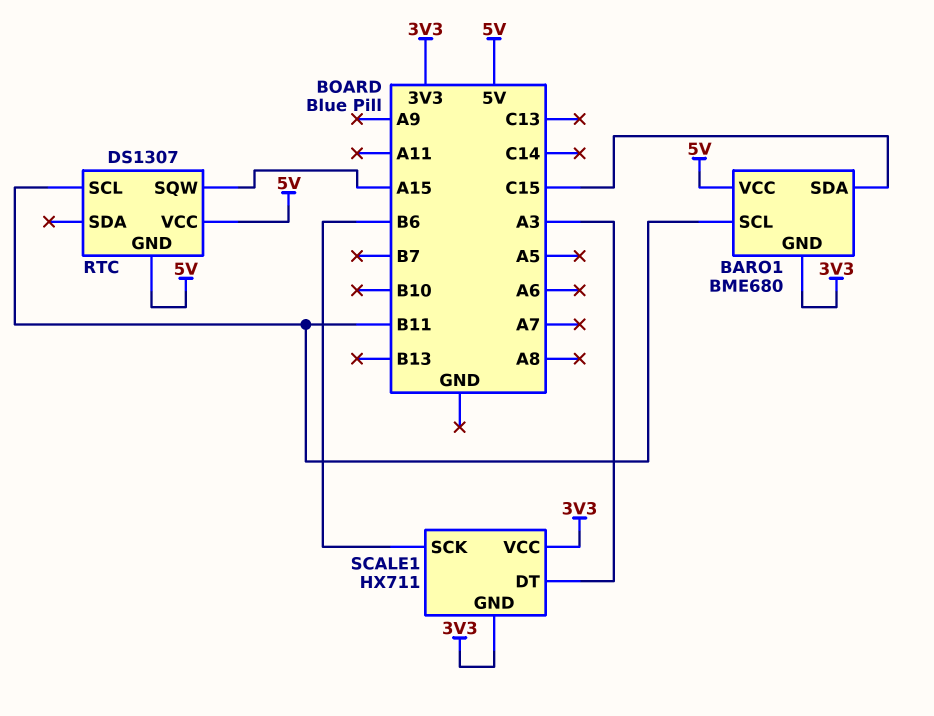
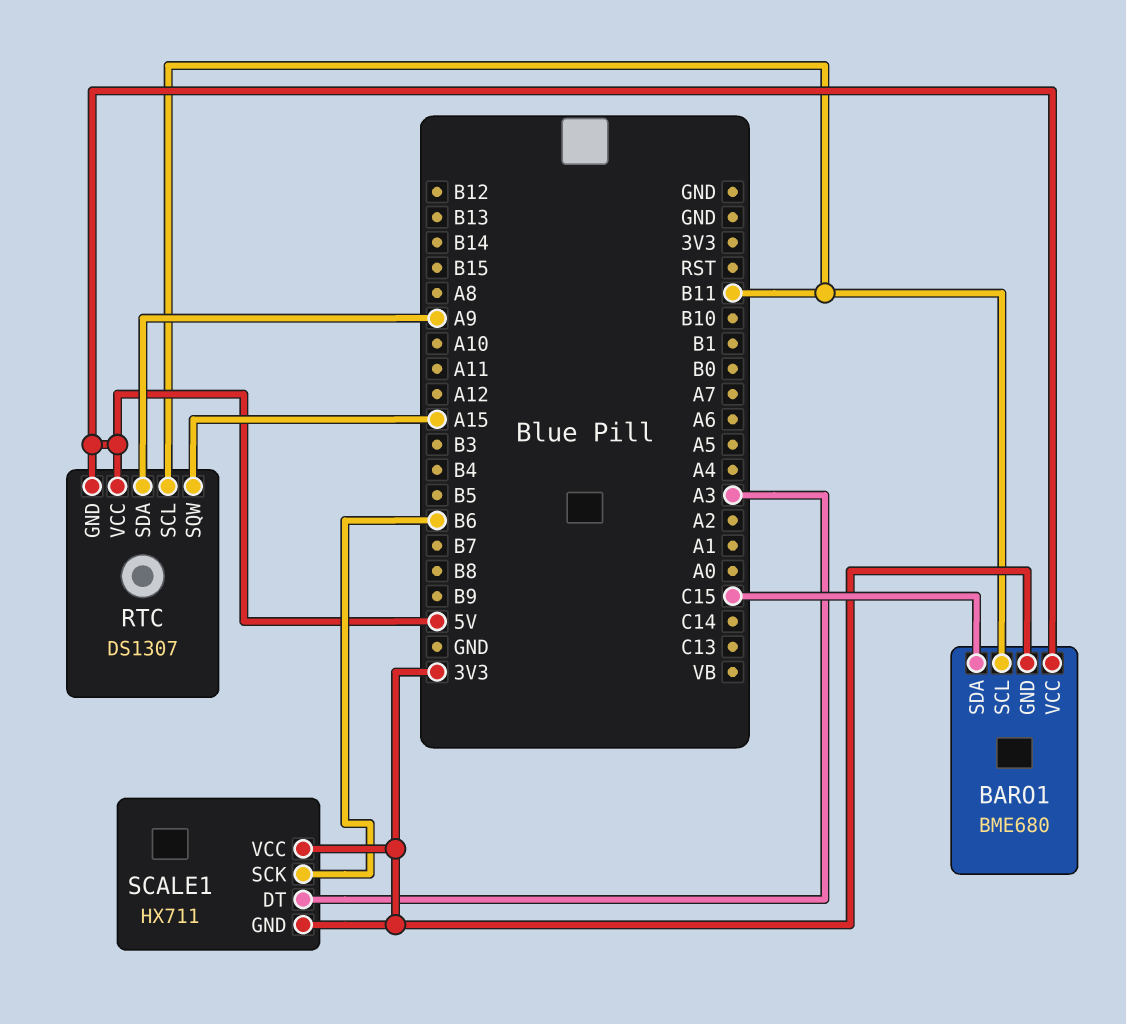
RTC pin SDA: none -> A9

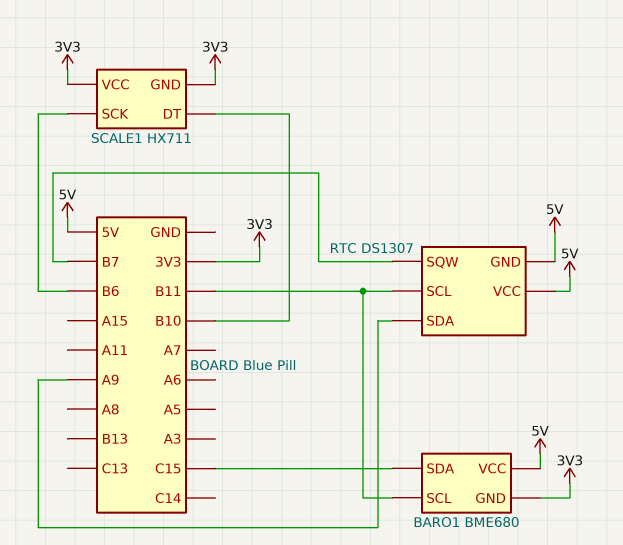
RTC pin SQW: A15 -> B7
SCALE1 pin DT: A3 -> B10

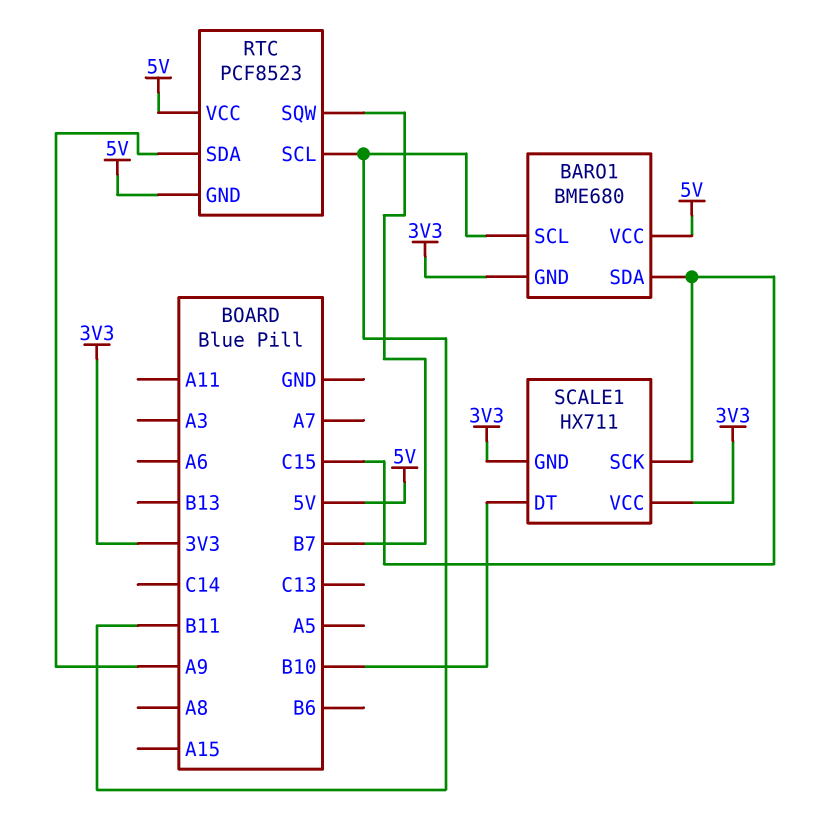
RTC: DS1307 -> PCF8523
SCALE1 pin SCK: B6 -> C15

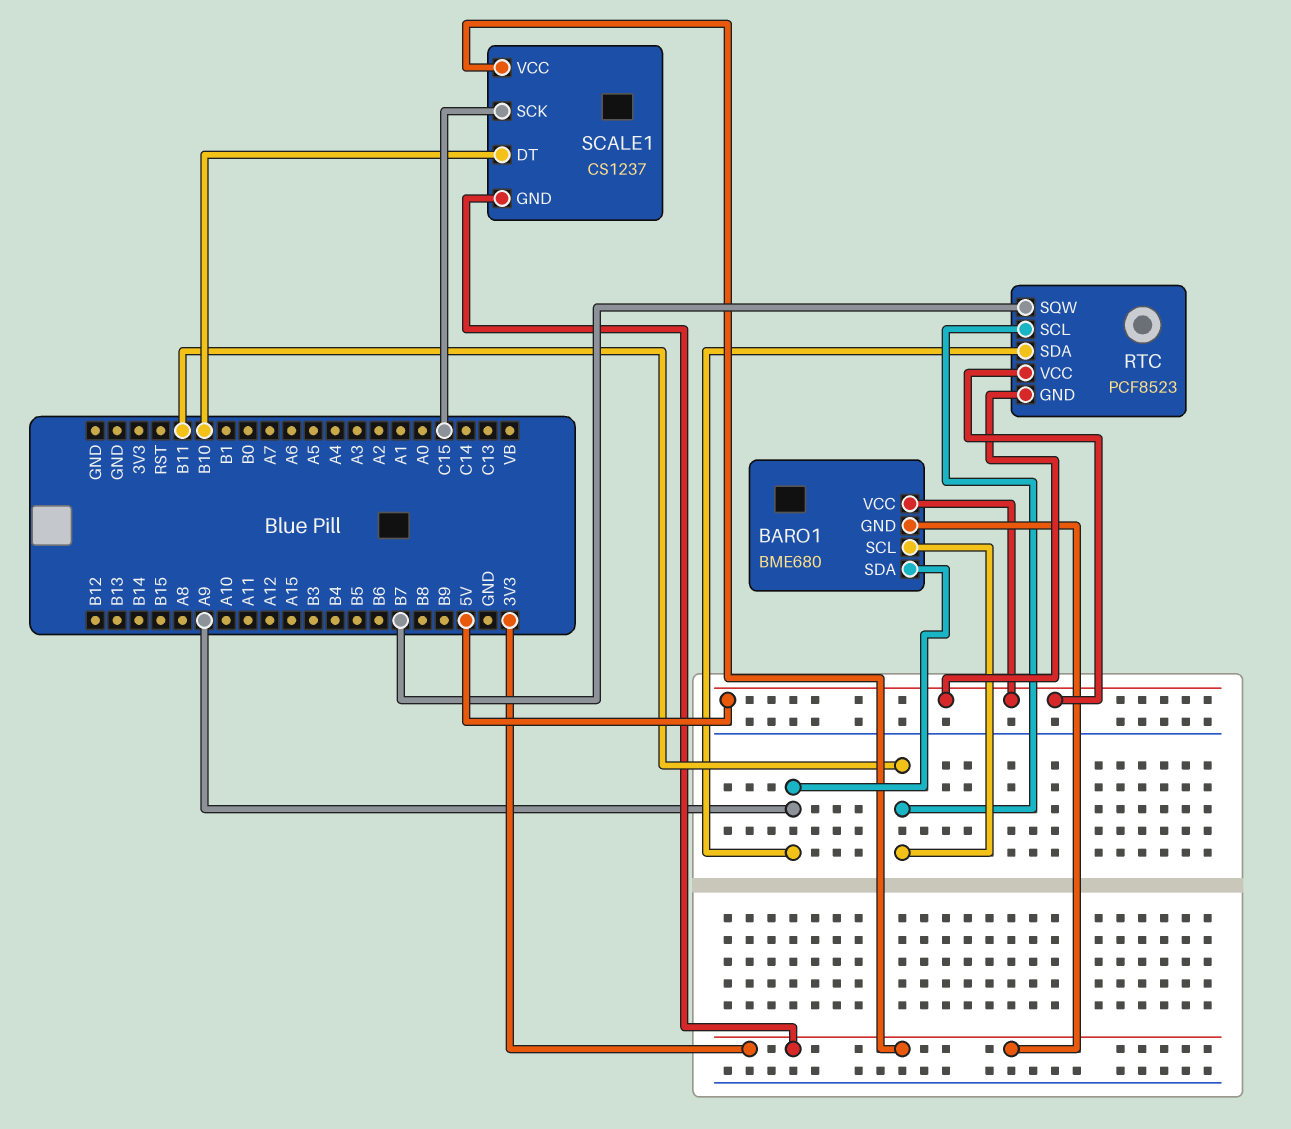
BARO1 pin SDA: C15 -> A9
SCALE1: HX711 -> CS1237

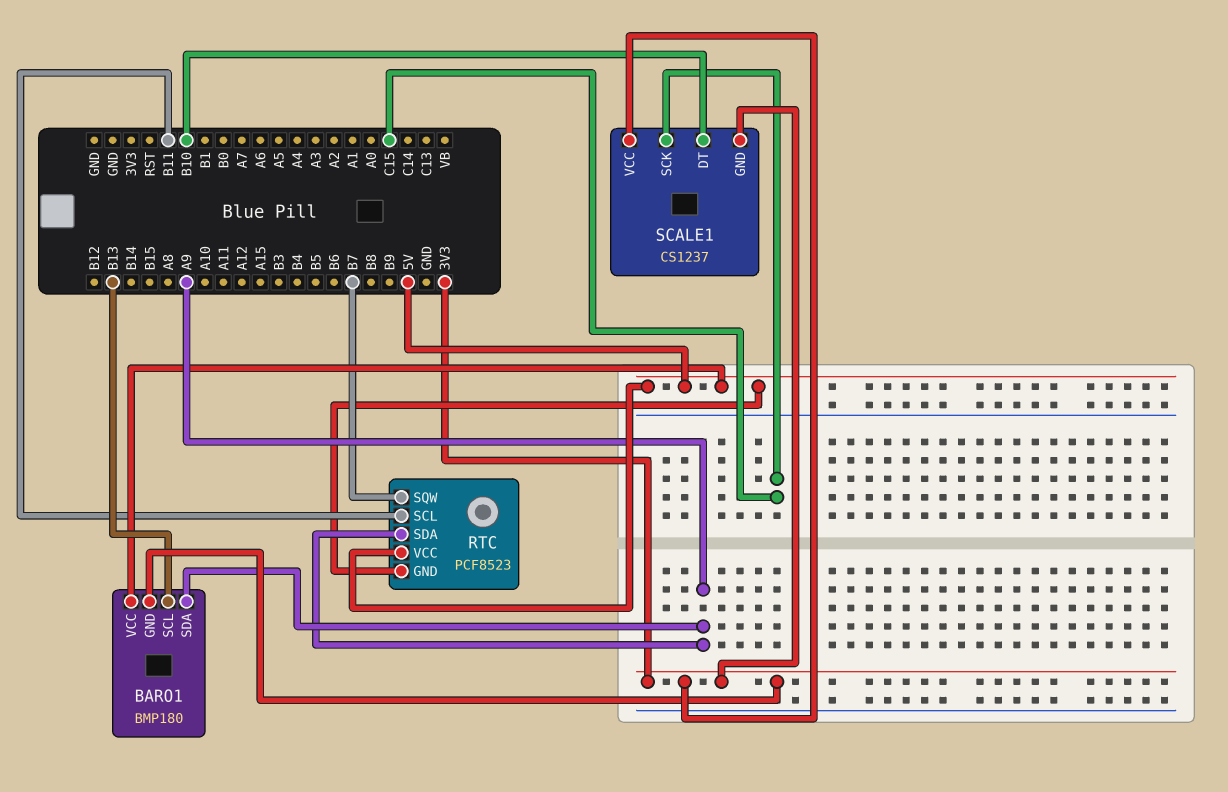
BARO1: BME680 -> BMP180
BARO1 pin SCL: B11 -> B13

